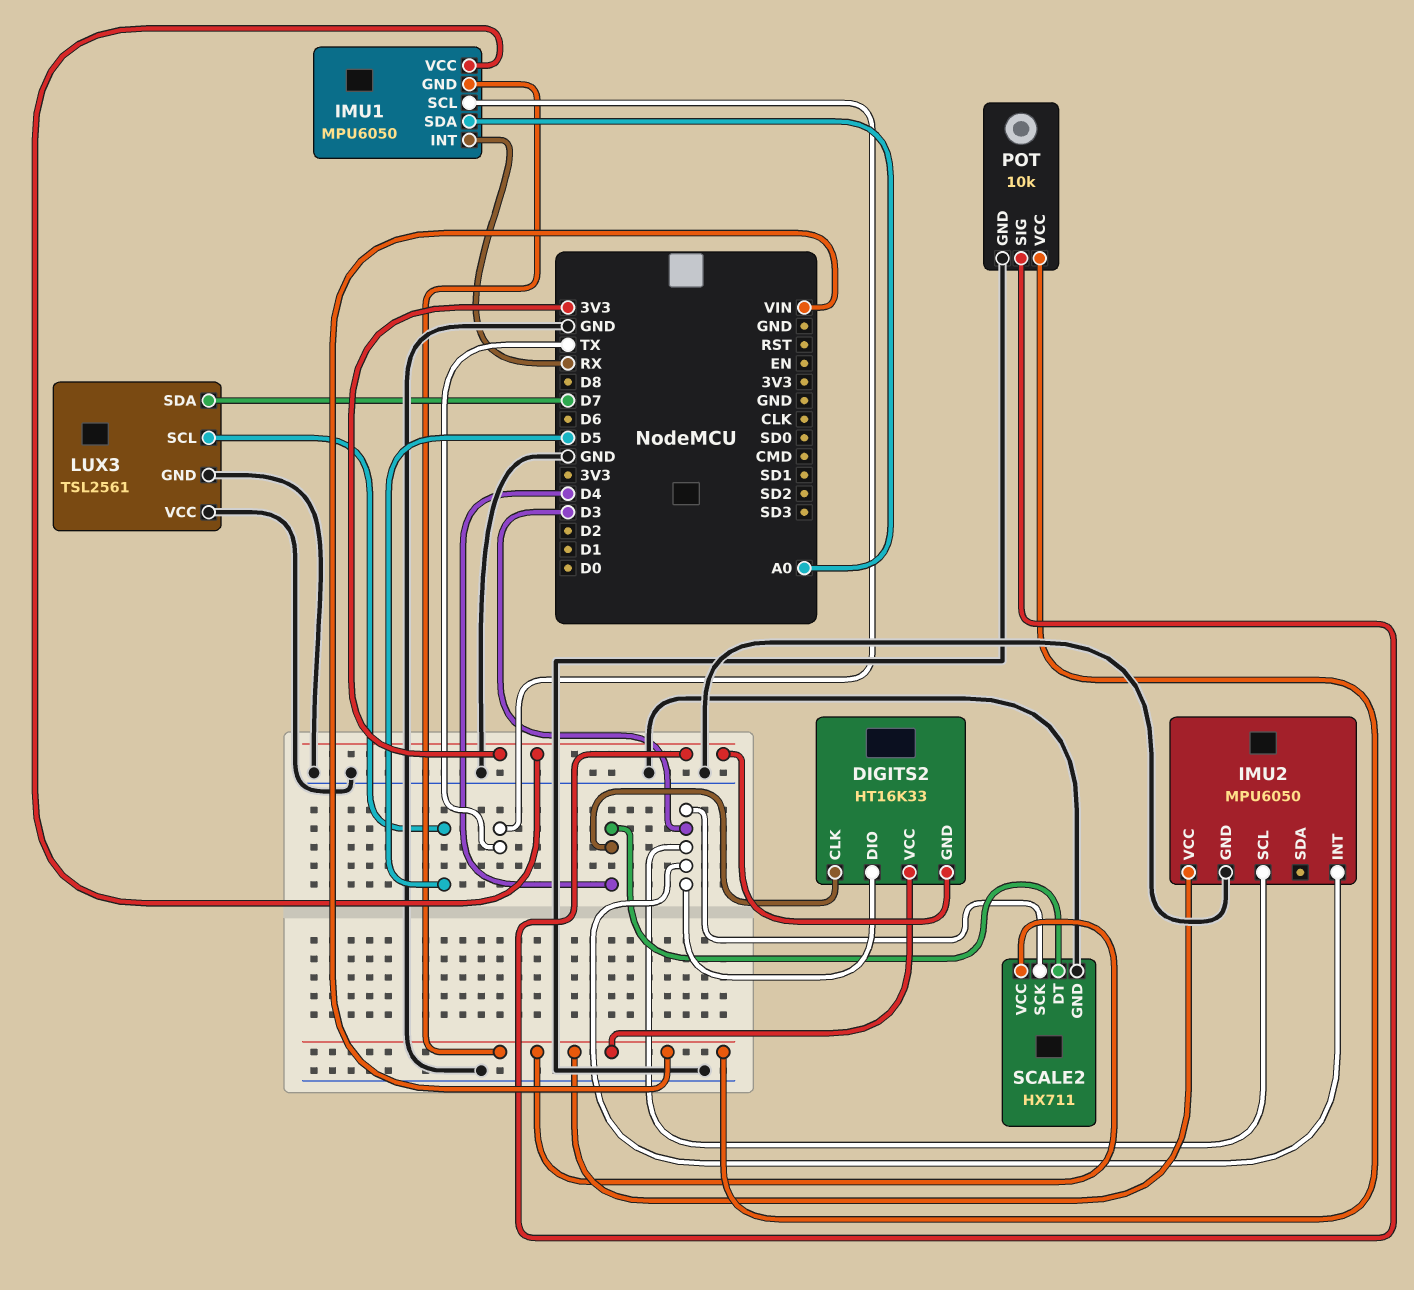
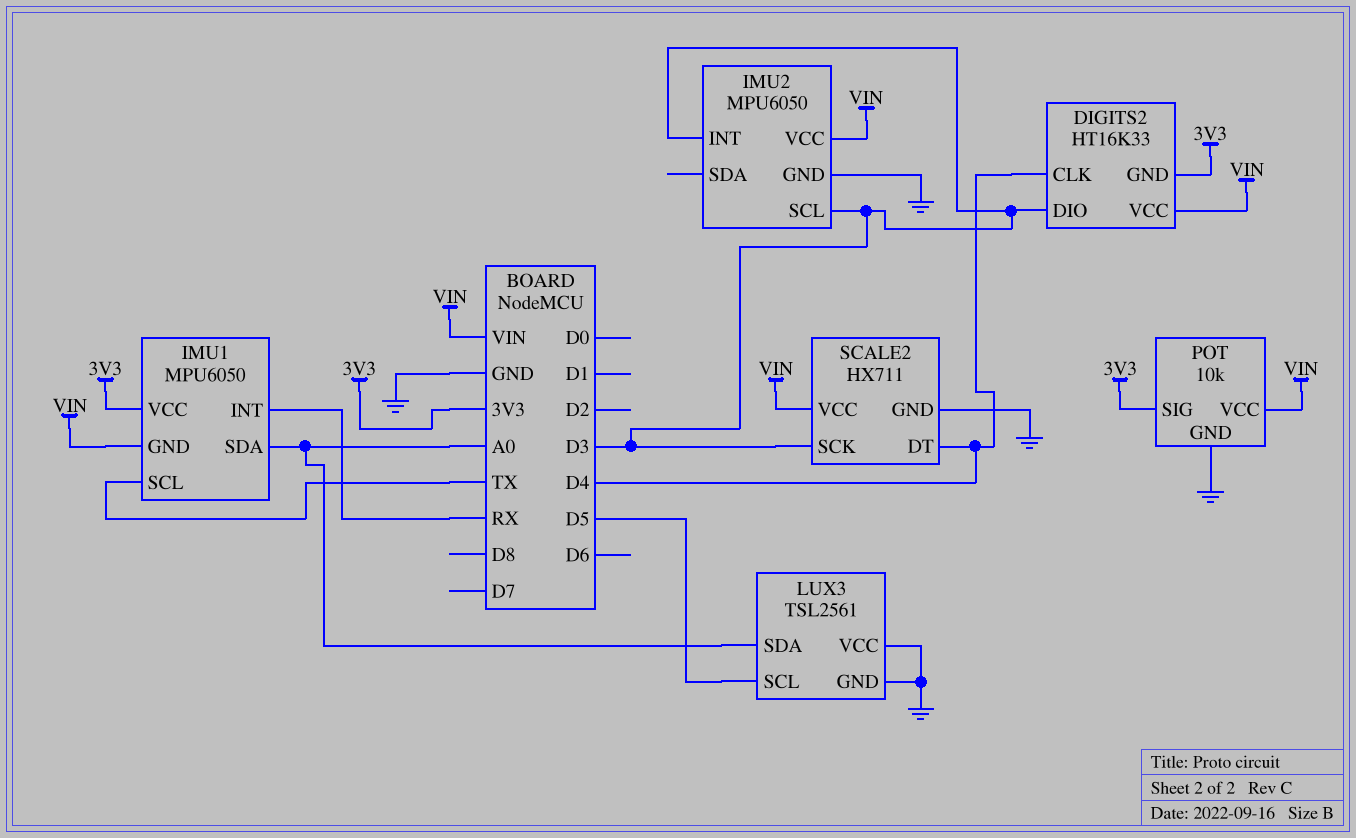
LUX3 pin SDA: D7 -> A0

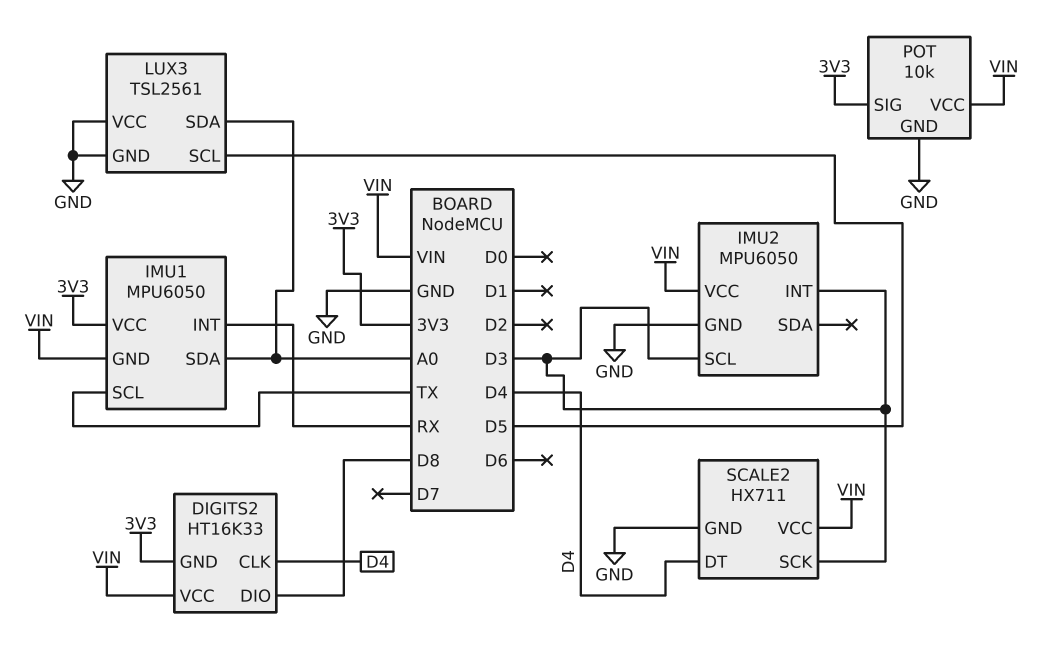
DIGITS2 pin DIO: D3 -> D8

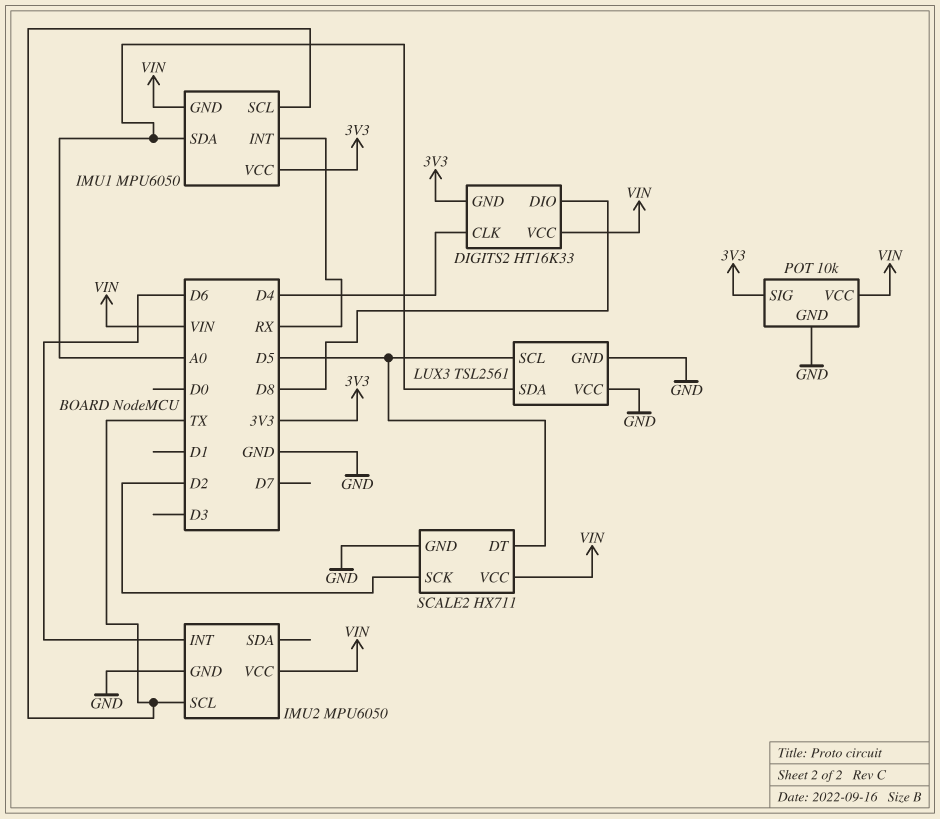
IMU2 pin INT: D3 -> D6
IMU2 pin SCL: D3 -> TX
SCALE2 pin DT: D4 -> D5
SCALE2 pin SCK: D3 -> D2

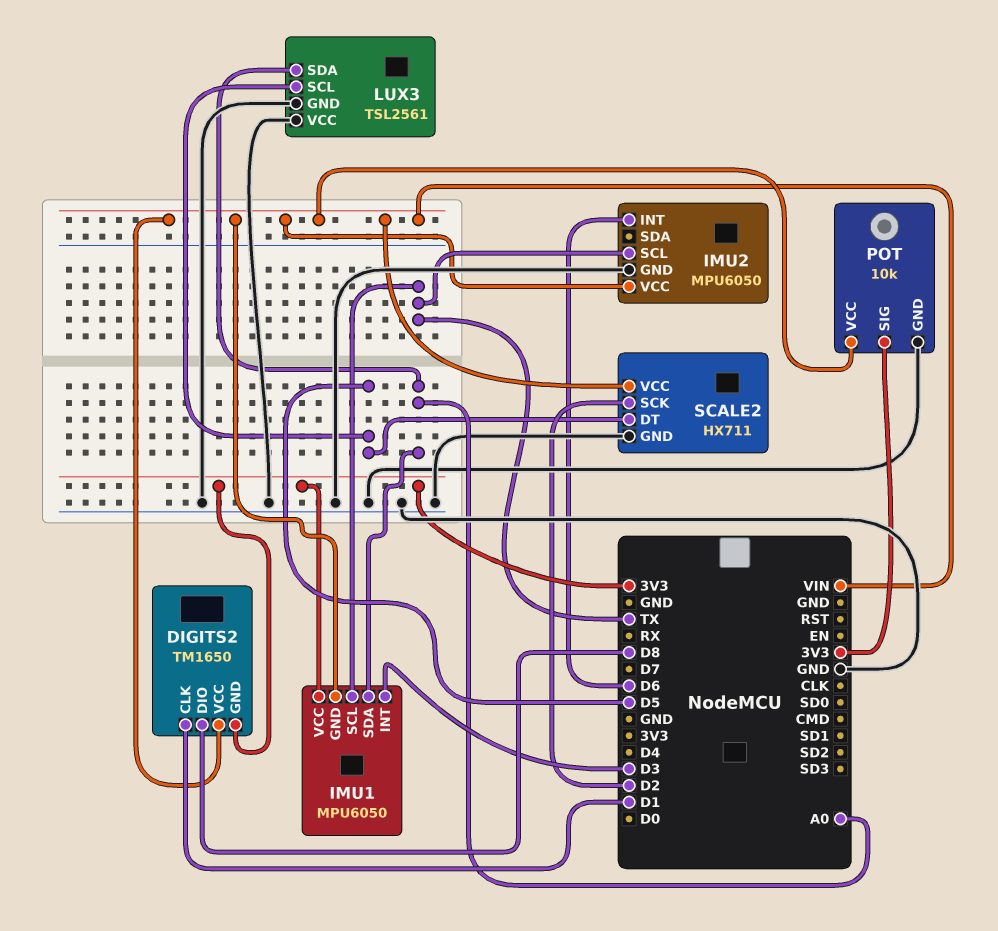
DIGITS2: HT16K33 -> TM1650
DIGITS2 pin CLK: D4 -> D1
IMU1 pin INT: RX -> D3

